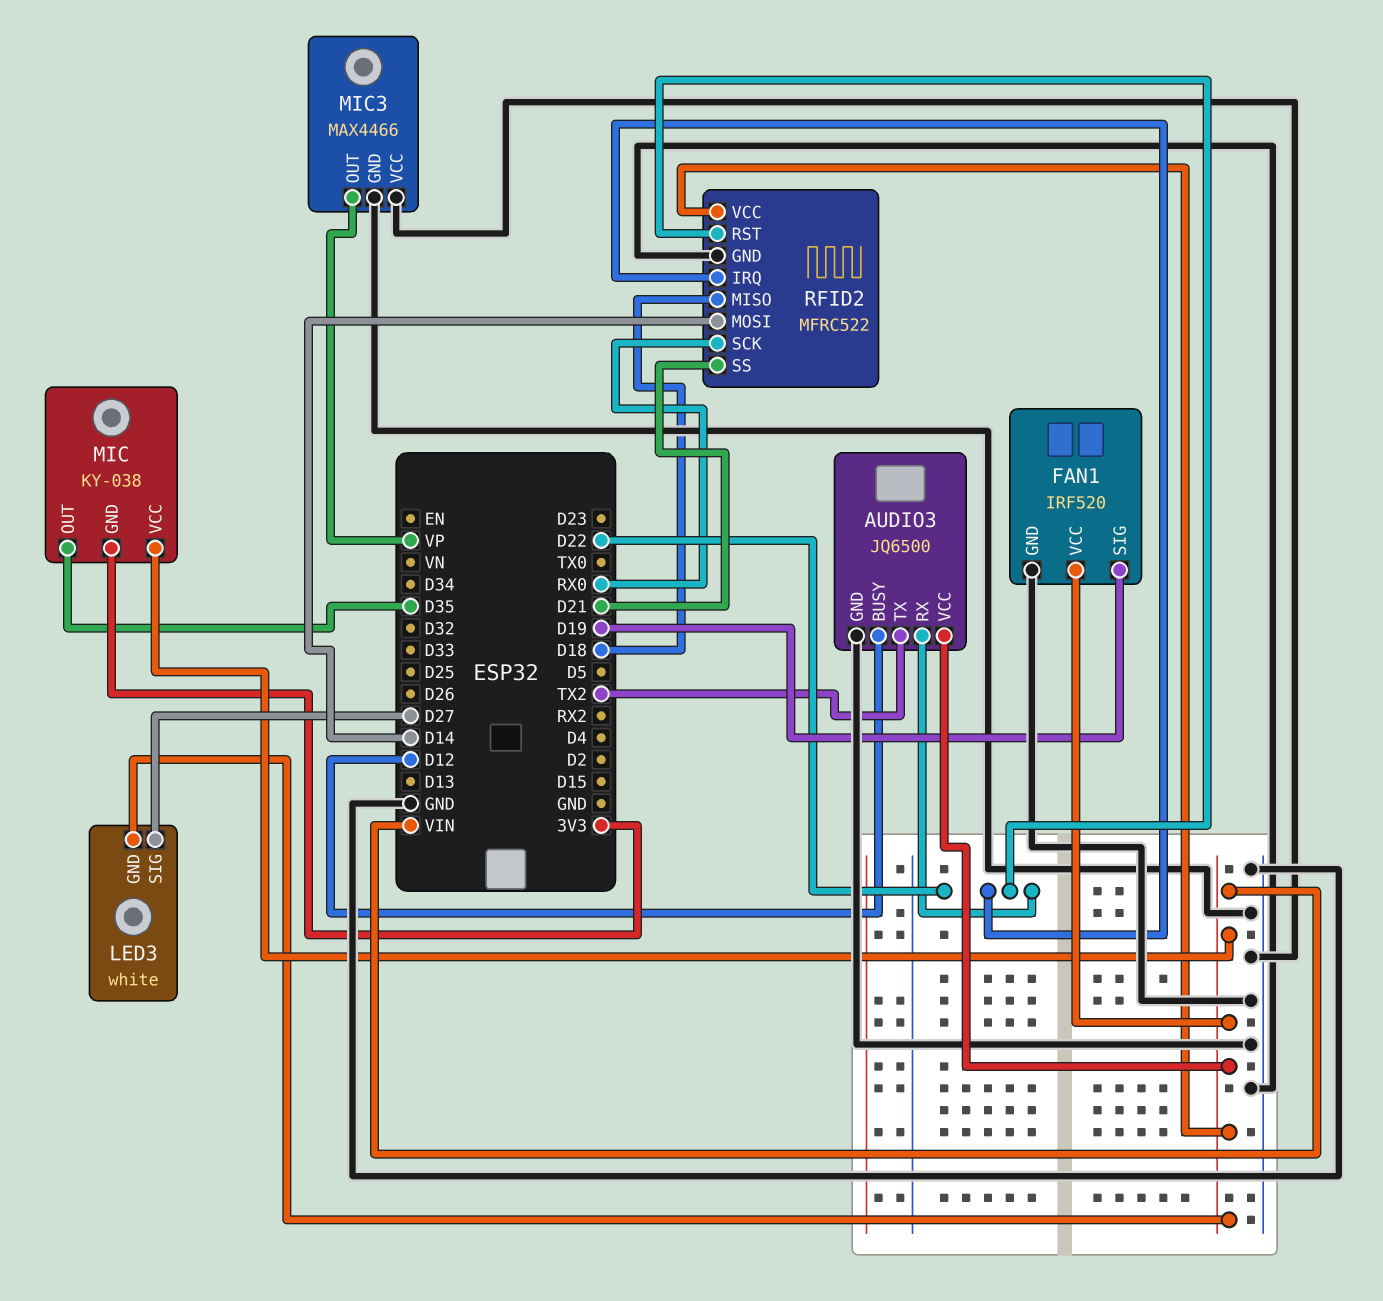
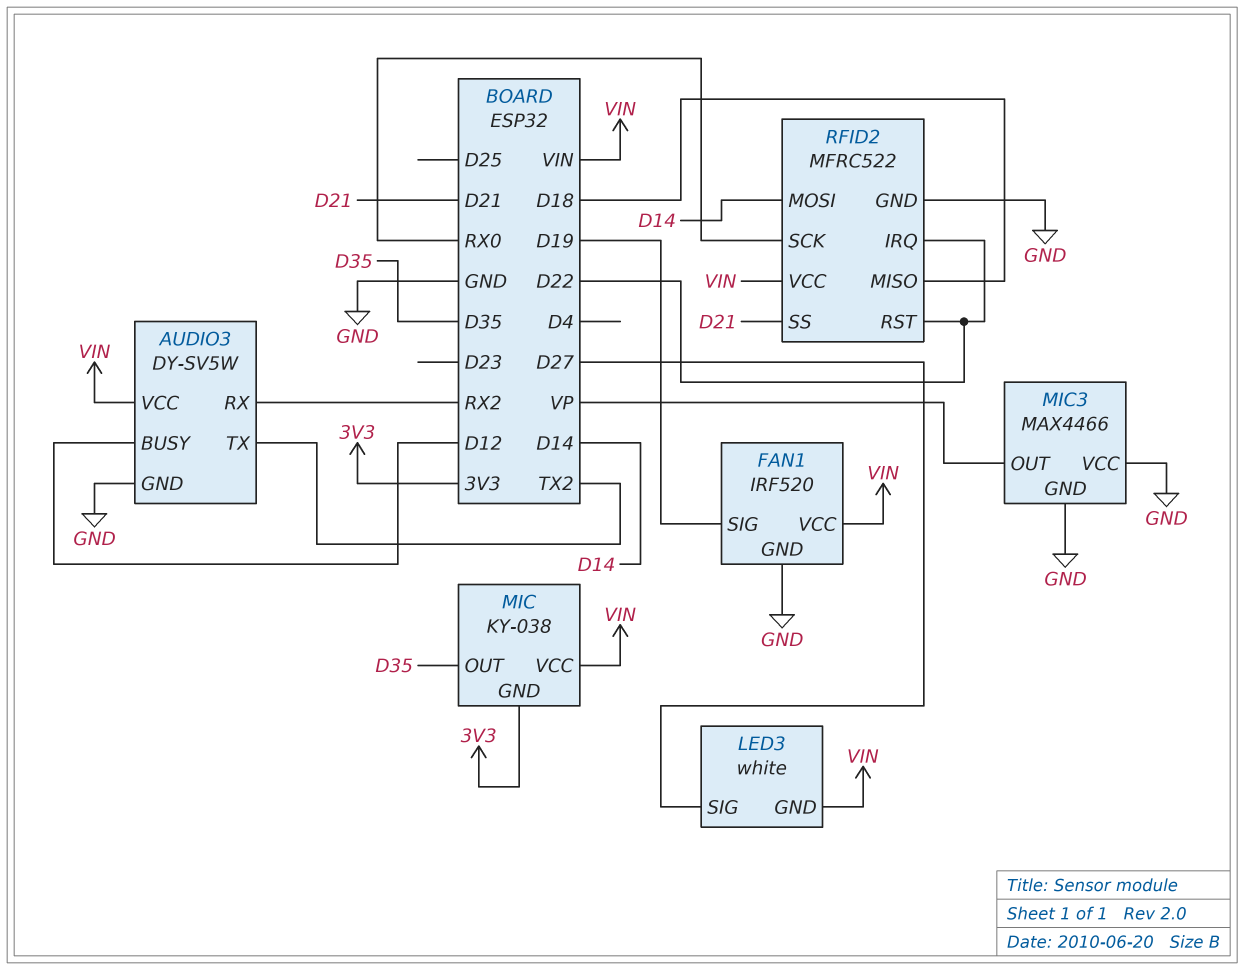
AUDIO3: JQ6500 -> DY-SV5W
AUDIO3 pin RX: D22 -> RX2

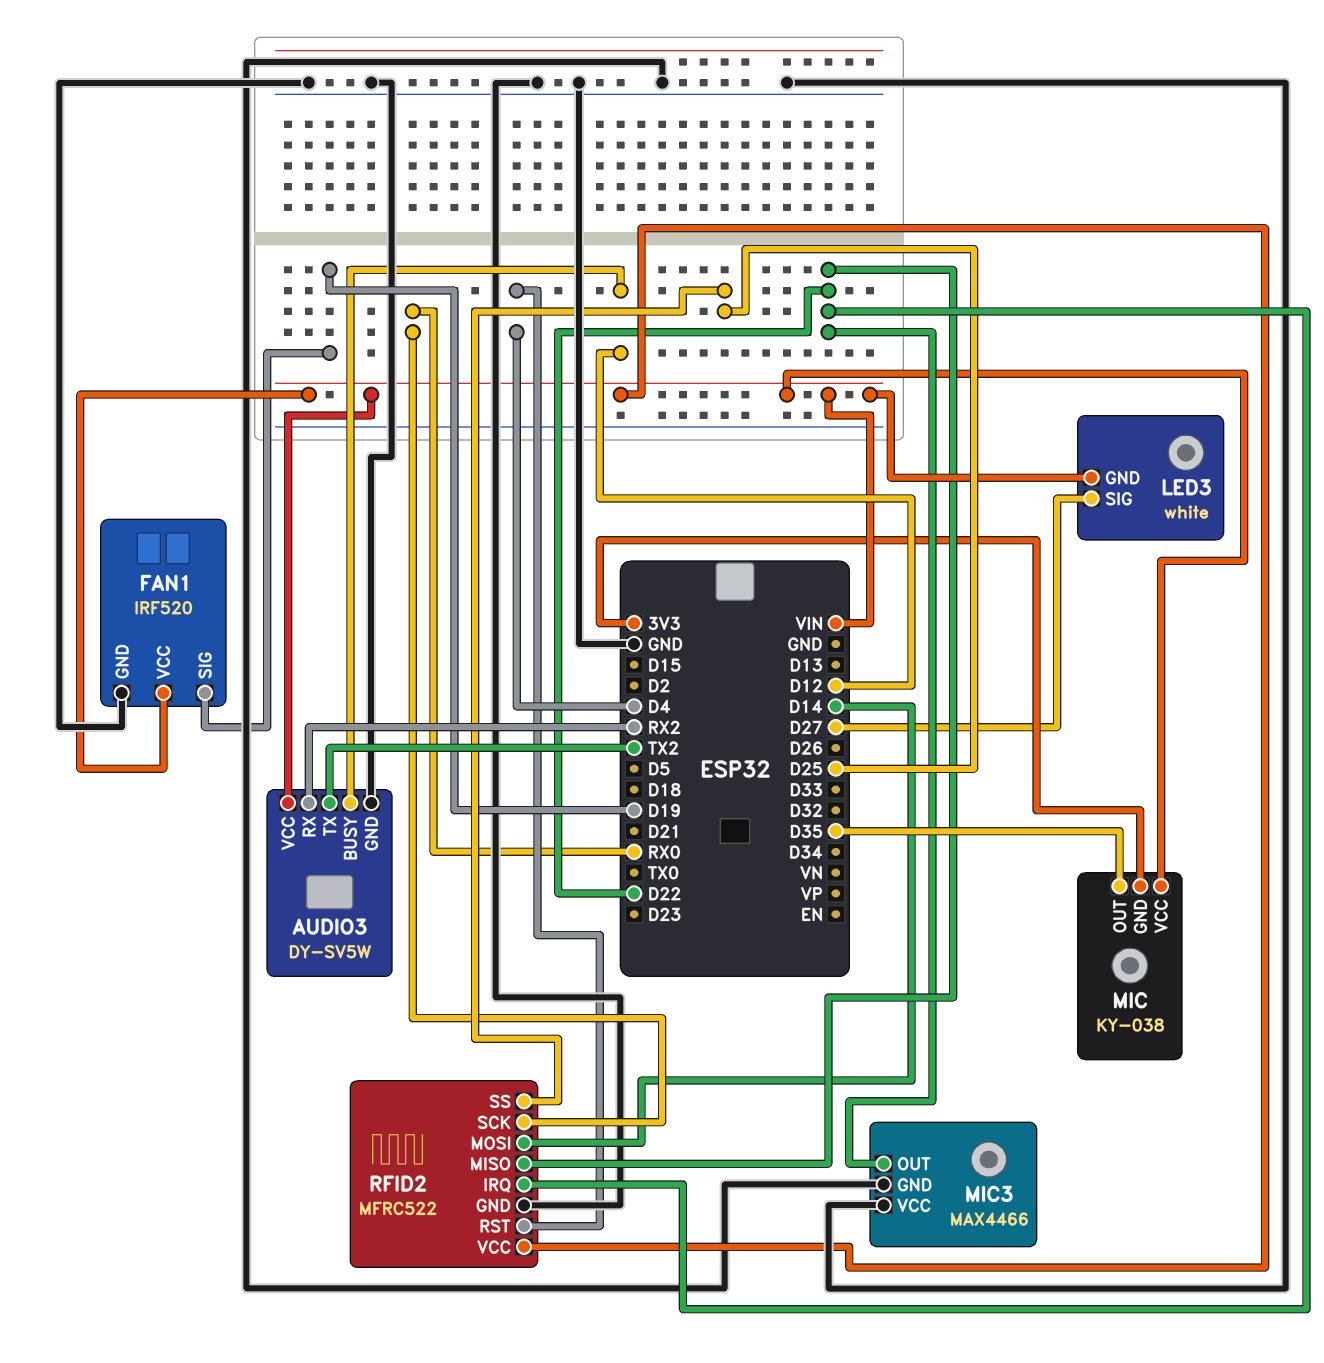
MIC3 pin OUT: VP -> D22
RFID2 pin MISO: D18 -> D22
RFID2 pin RST: D22 -> D4
RFID2 pin SS: D21 -> D25

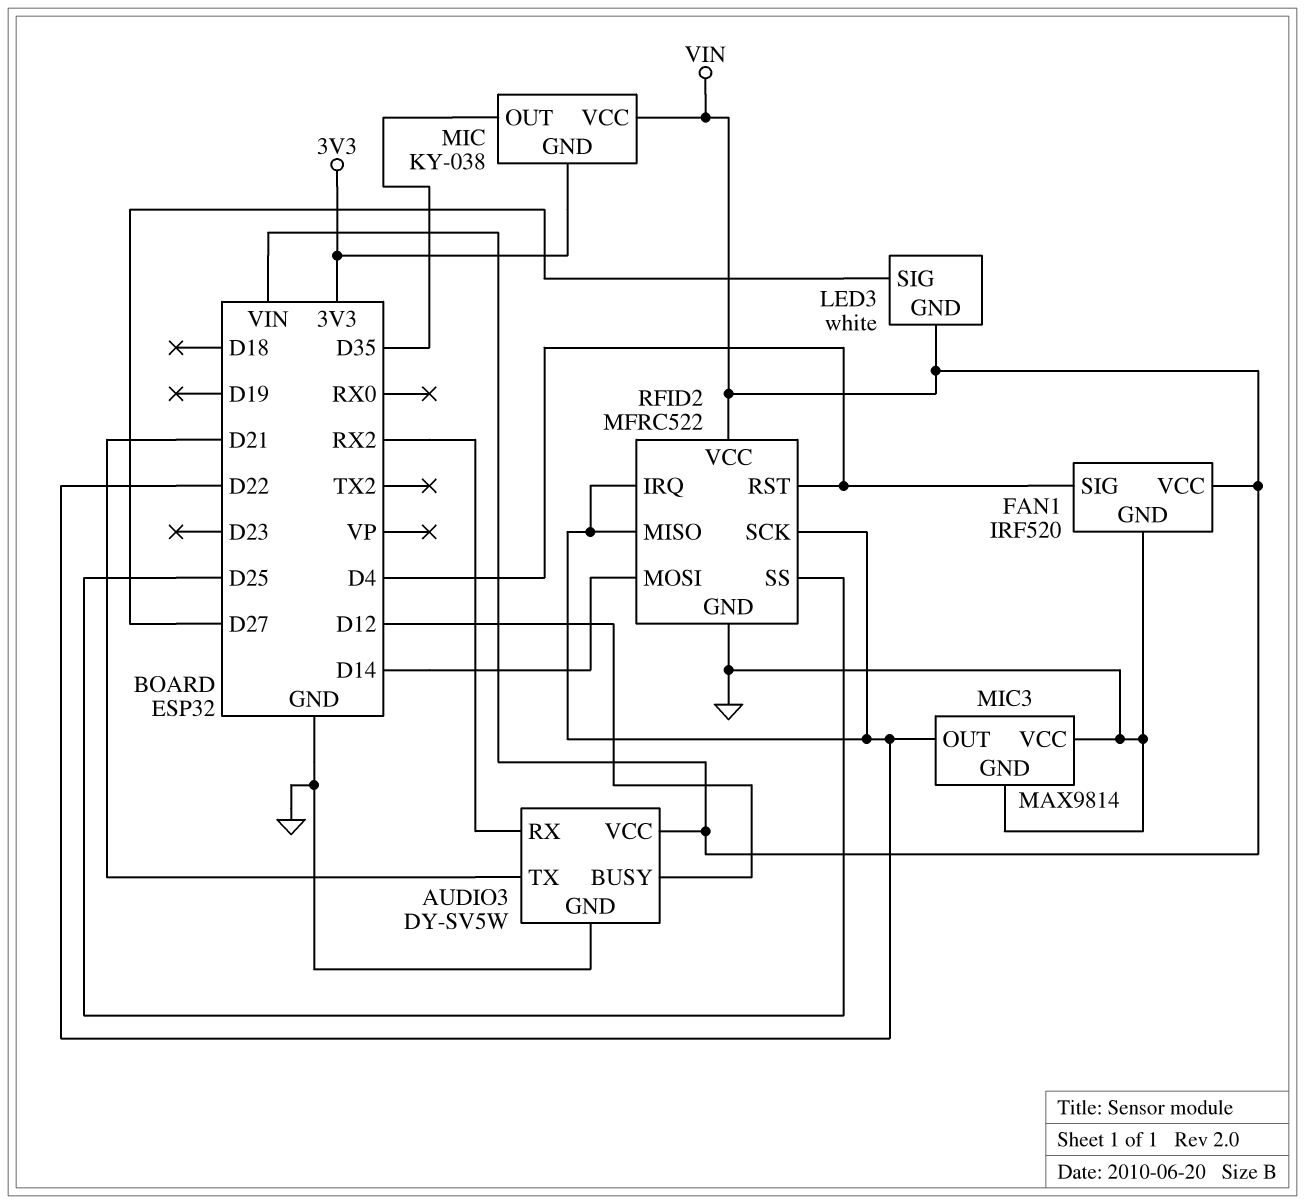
AUDIO3 pin TX: TX2 -> D21
FAN1 pin SIG: D19 -> D4
MIC3: MAX4466 -> MAX9814
RFID2 pin SCK: RX0 -> D22

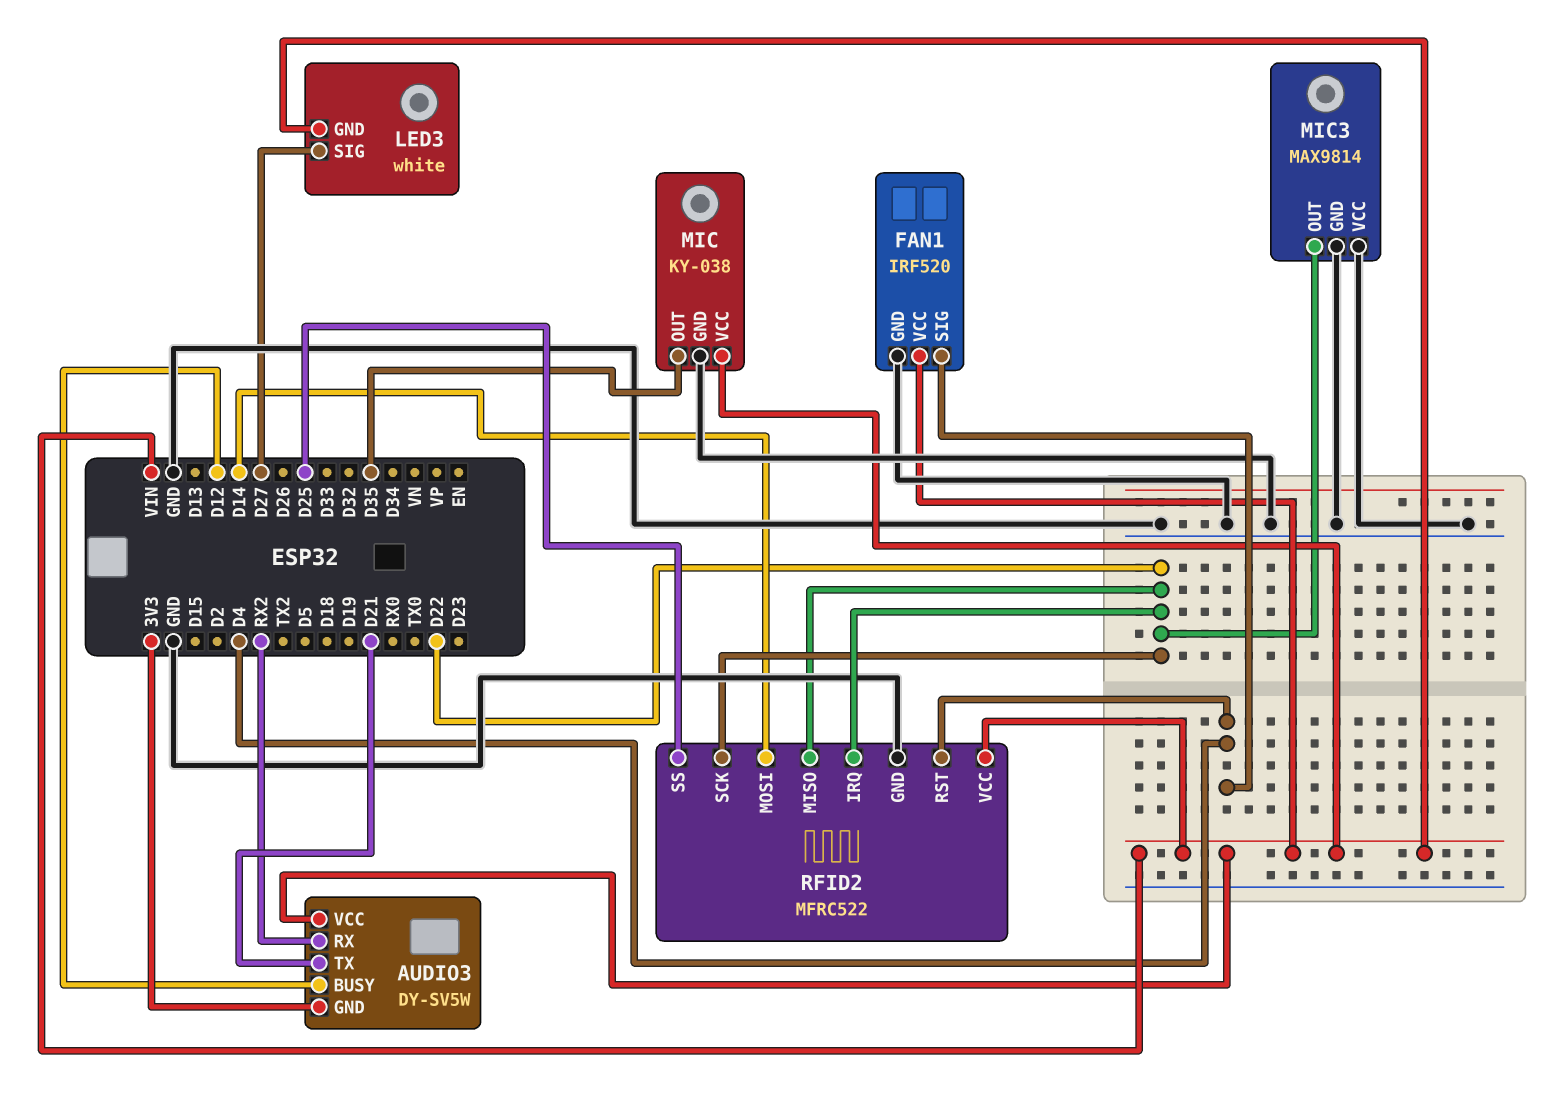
AUDIO3 pin GND: GND -> 3V3
MIC pin GND: 3V3 -> GND

